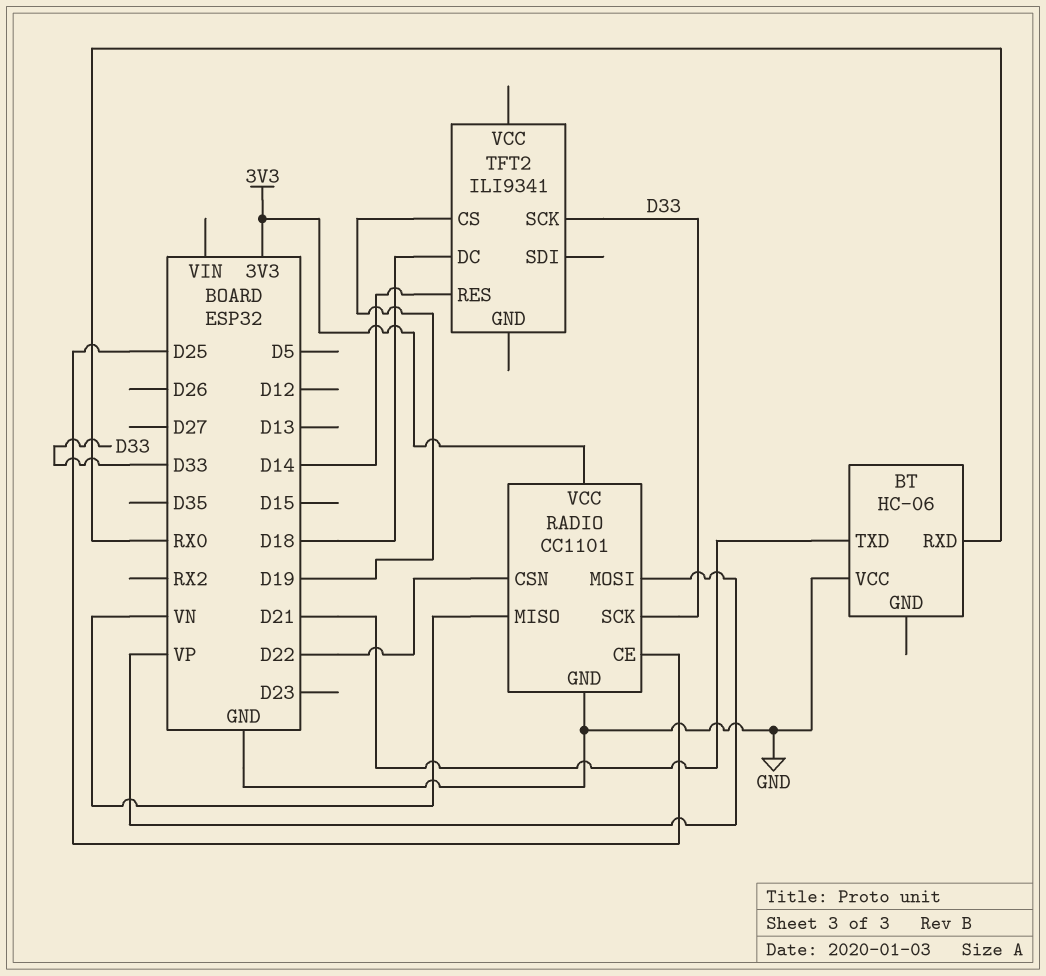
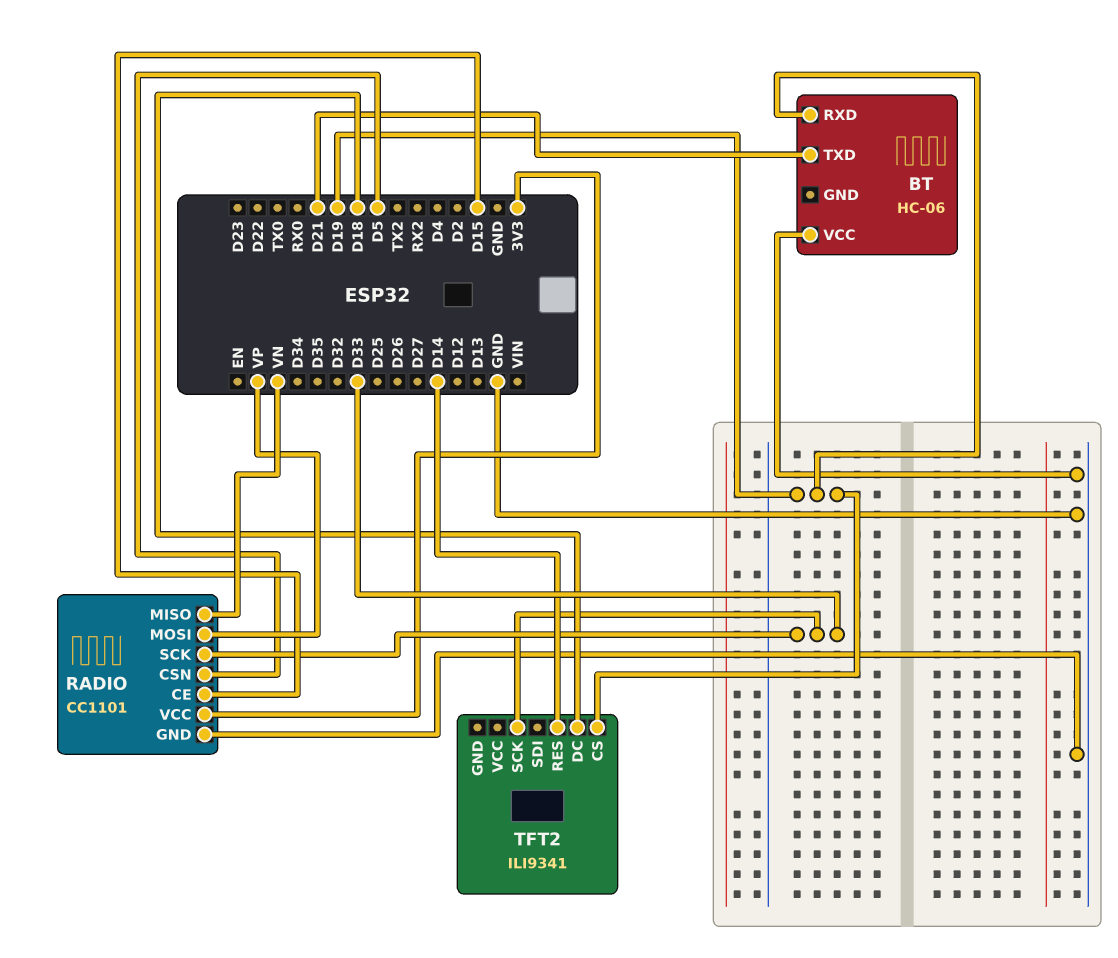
BT pin RXD: RX0 -> D19
RADIO pin CE: D25 -> D15
RADIO pin CSN: D22 -> D5

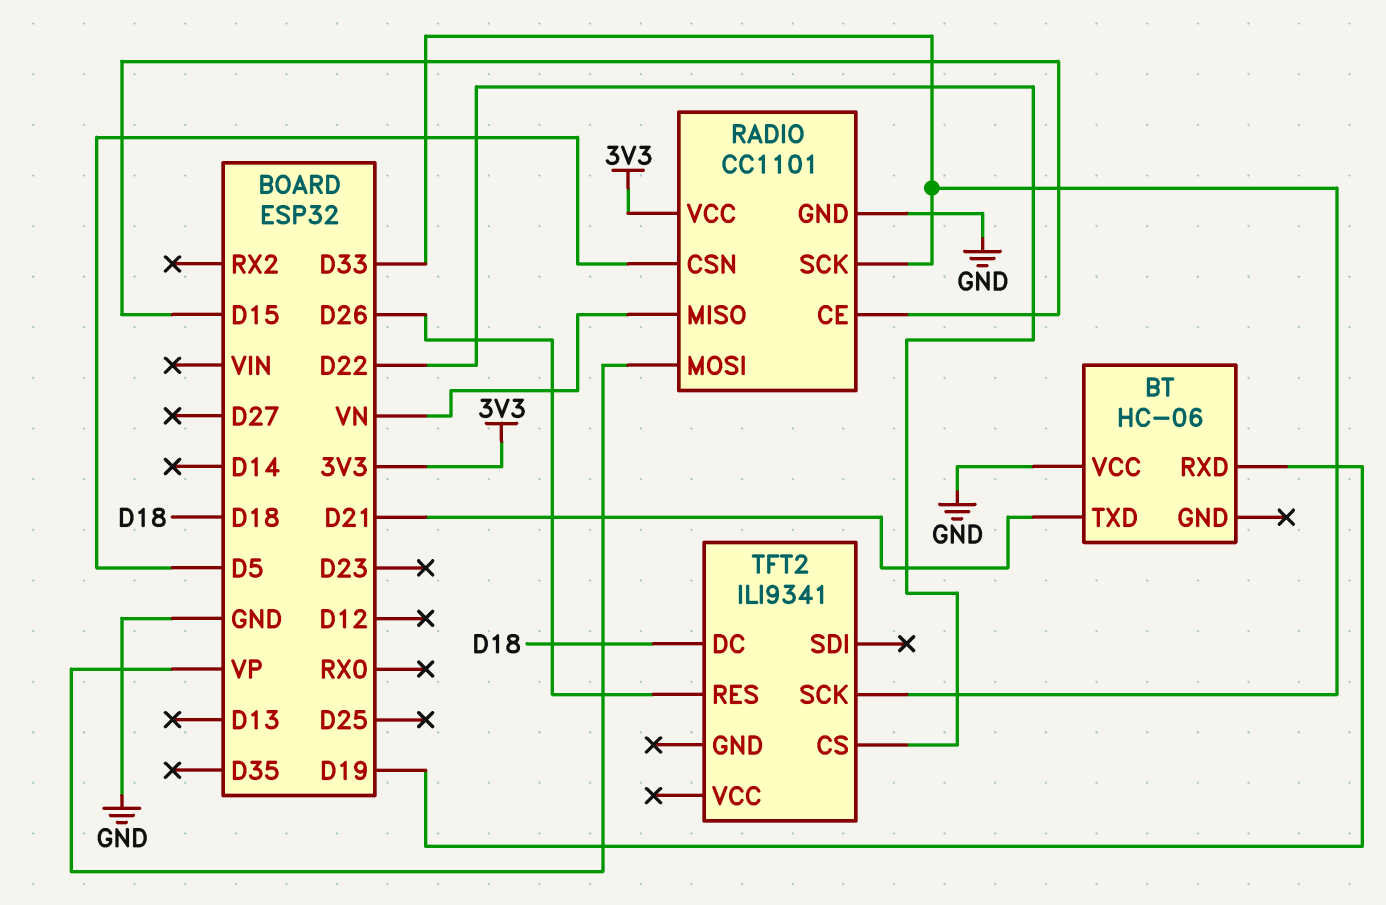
TFT2 pin CS: D19 -> D22
TFT2 pin RES: D14 -> D26

